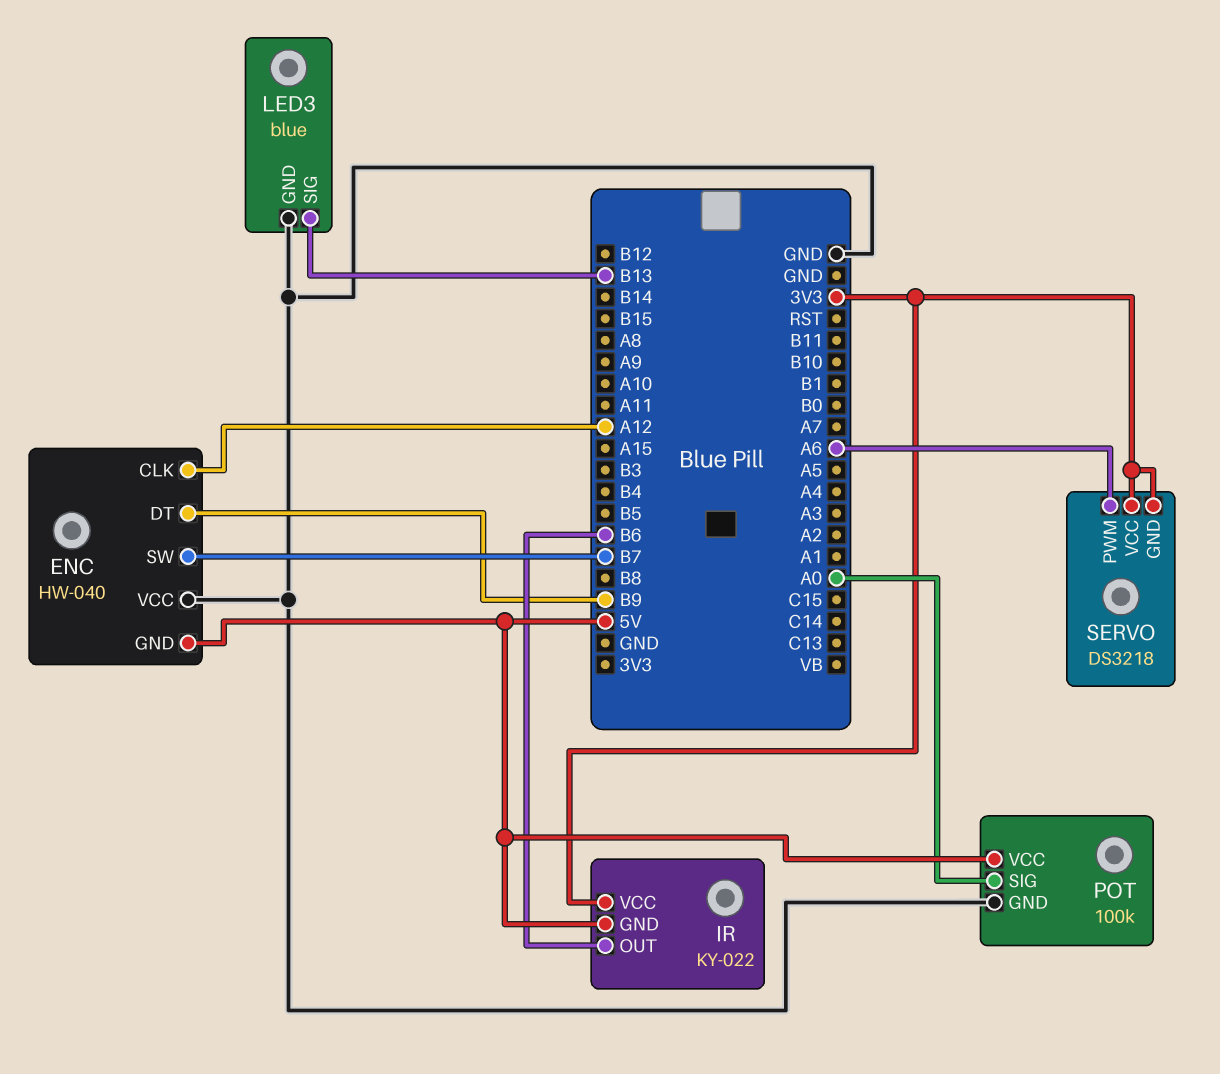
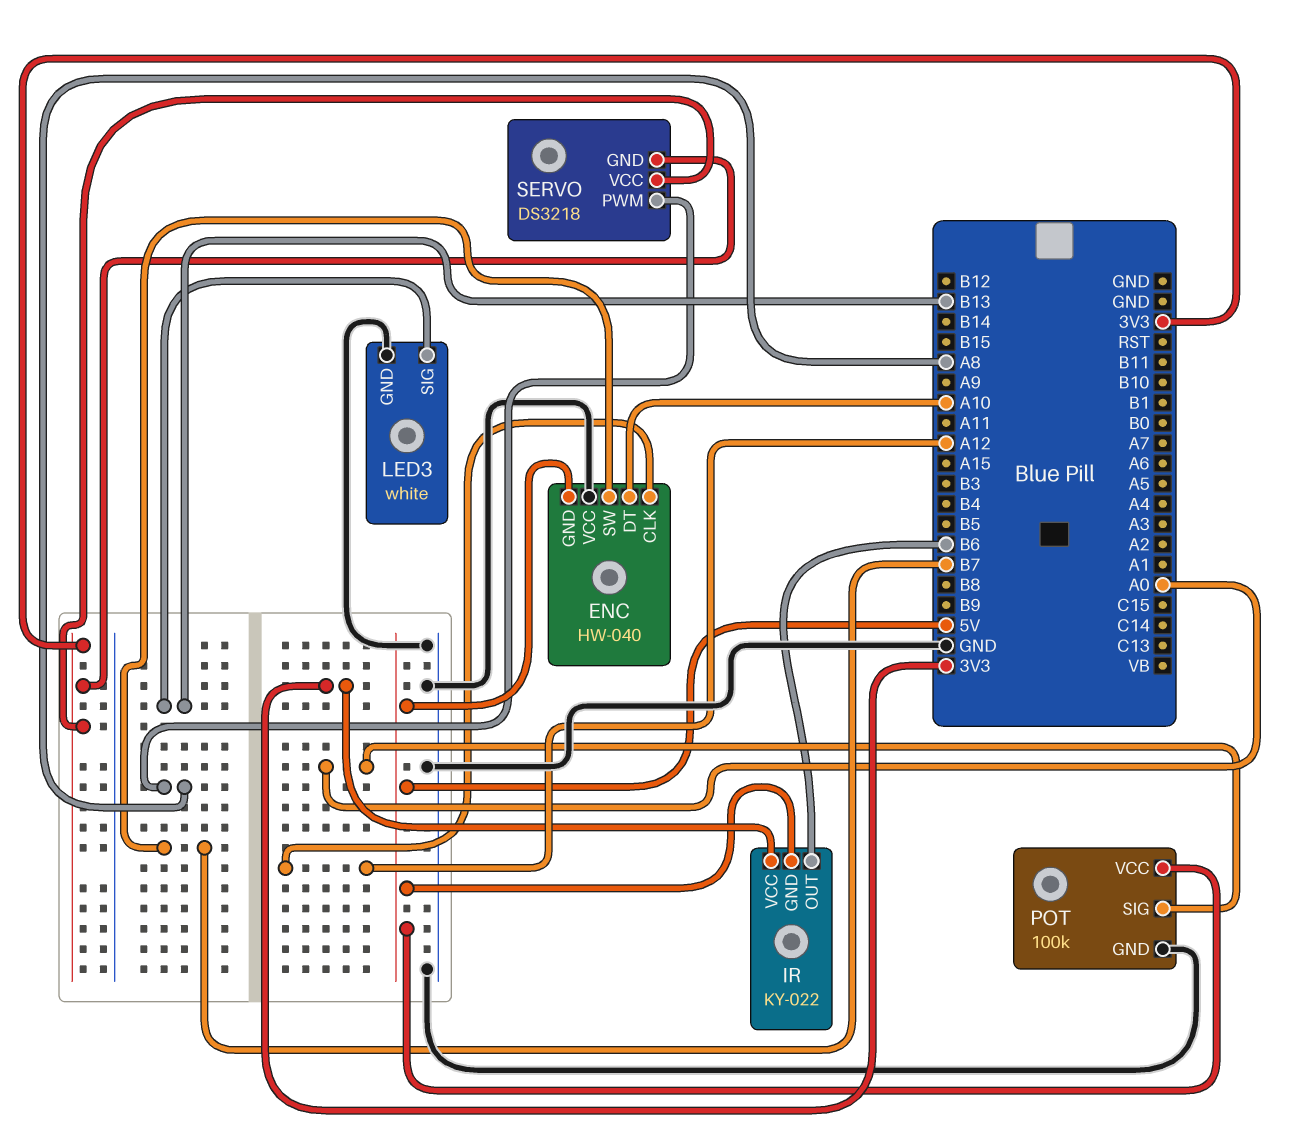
ENC pin DT: B9 -> A10
LED3: blue -> white
SERVO pin PWM: A6 -> A8

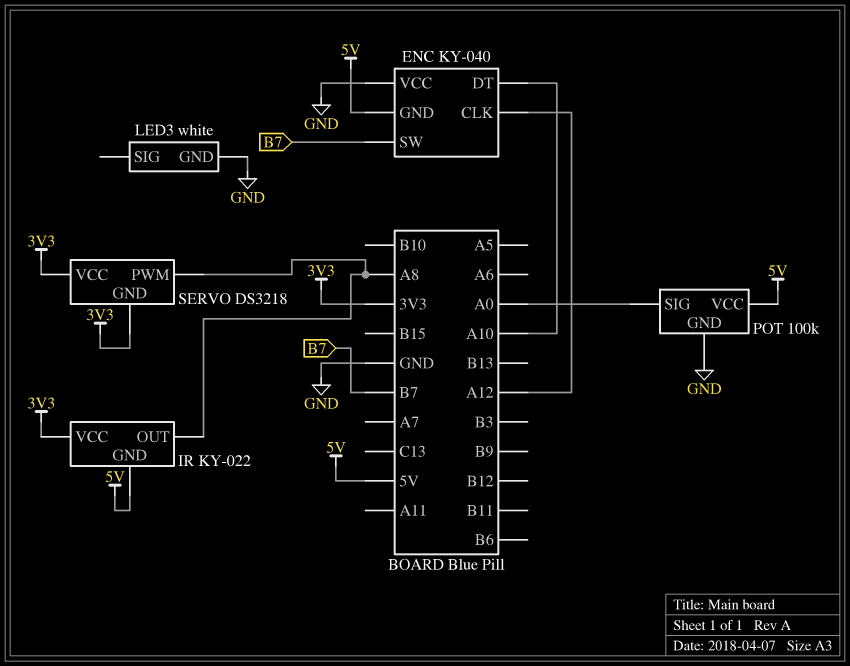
ENC: HW-040 -> KY-040
IR pin OUT: B6 -> A8
LED3 pin SIG: B13 -> none

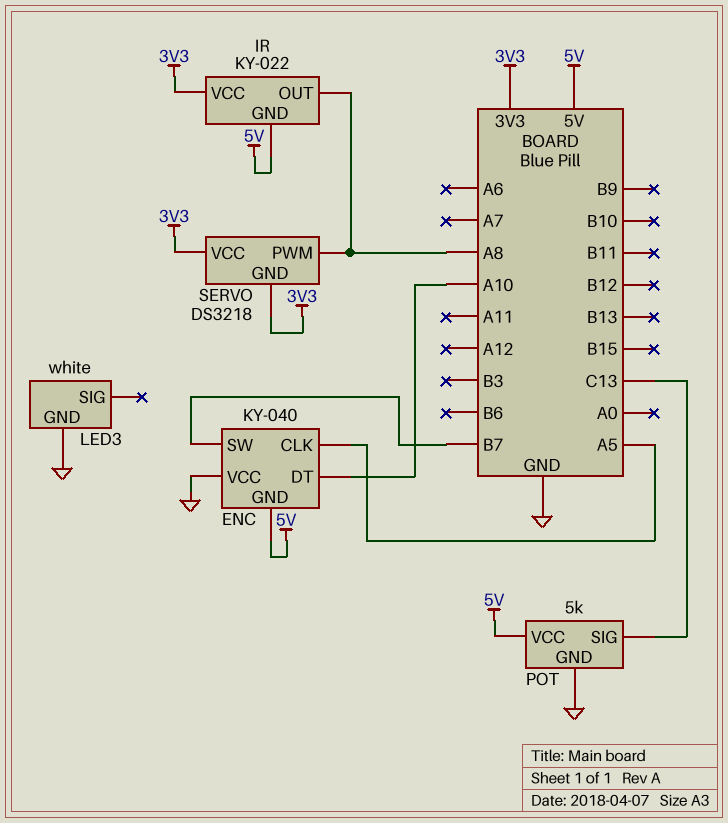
ENC pin CLK: A12 -> A5
POT: 100k -> 5k
POT pin SIG: A0 -> C13

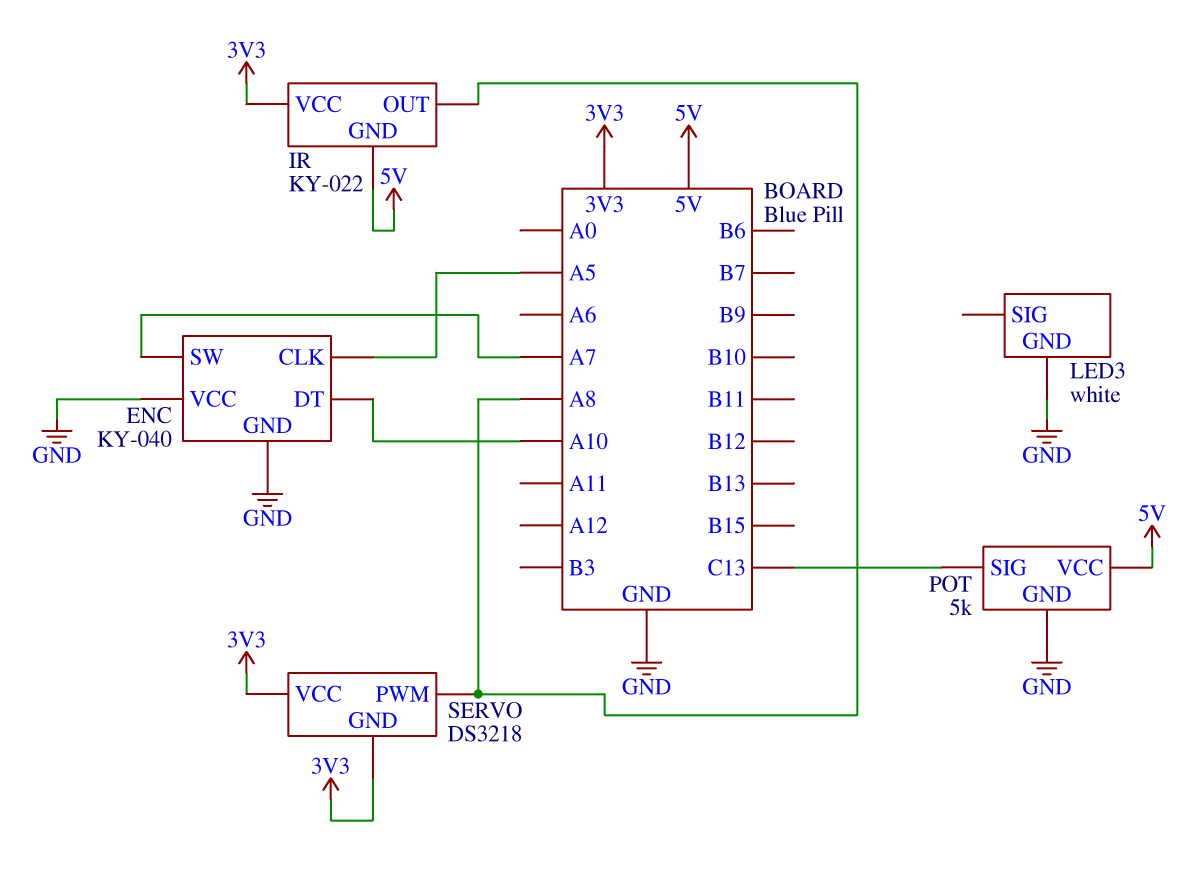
ENC pin GND: 5V -> GND
ENC pin SW: B7 -> A7

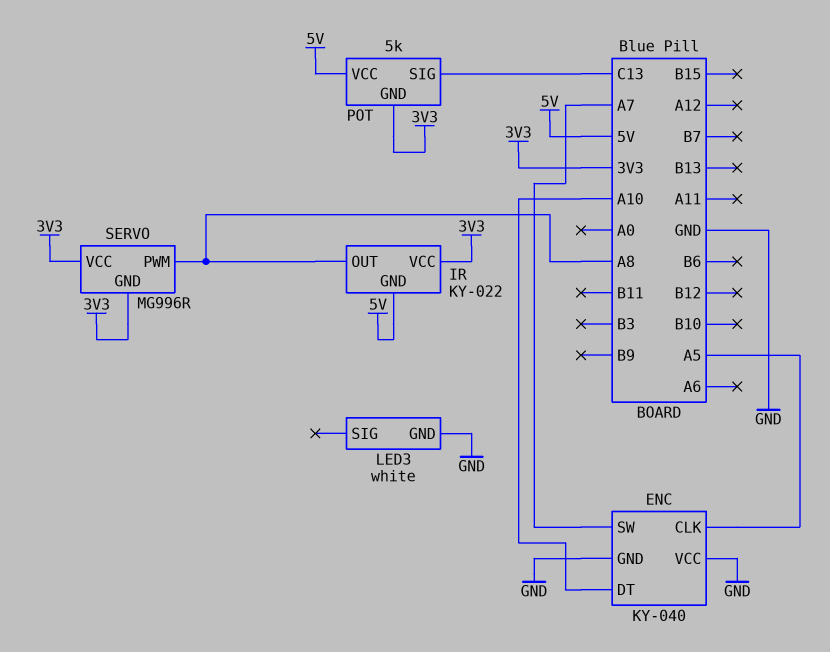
POT pin GND: GND -> 3V3
SERVO: DS3218 -> MG996R

